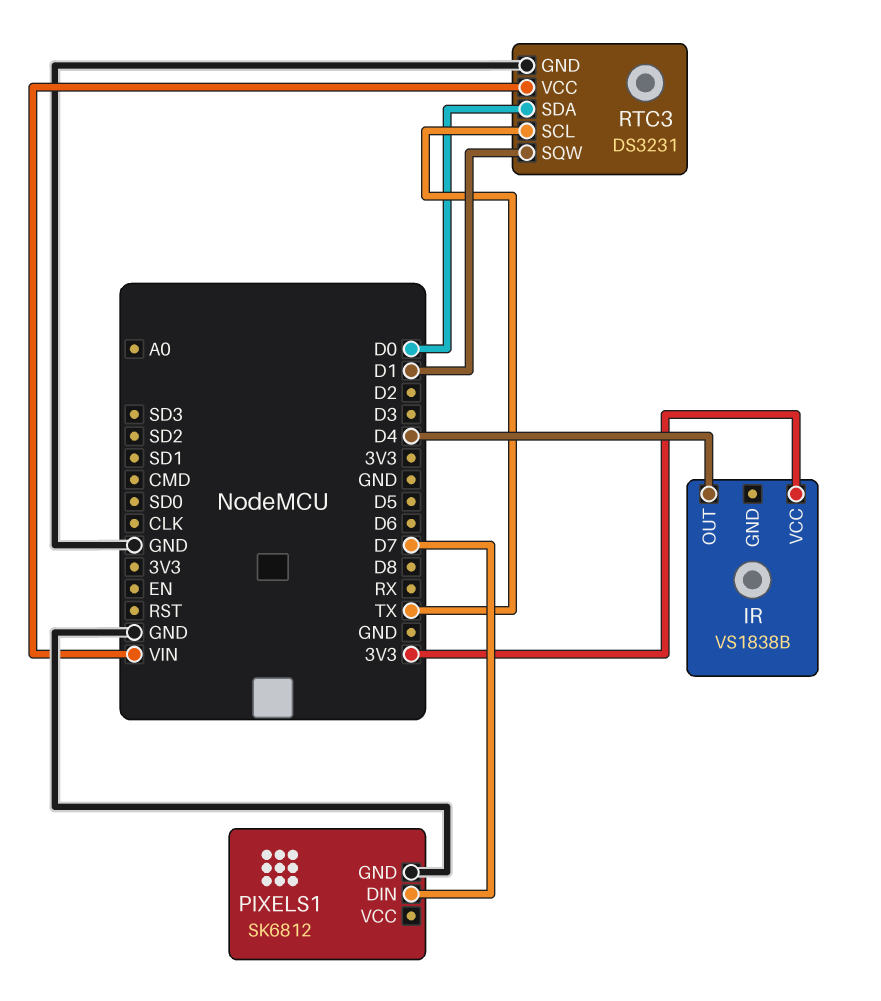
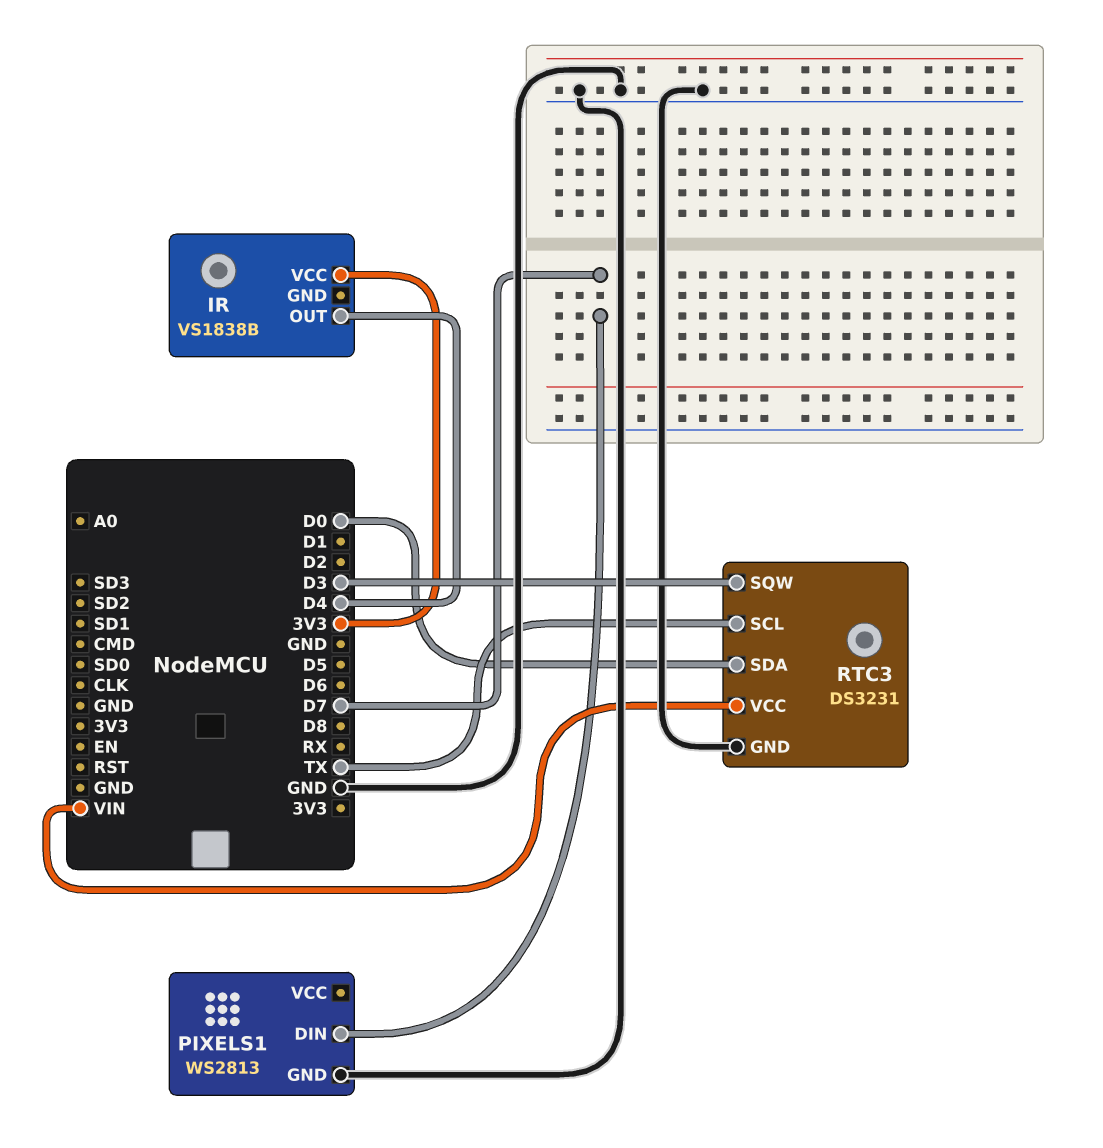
PIXELS1: SK6812 -> WS2813
RTC3 pin SQW: D1 -> D3

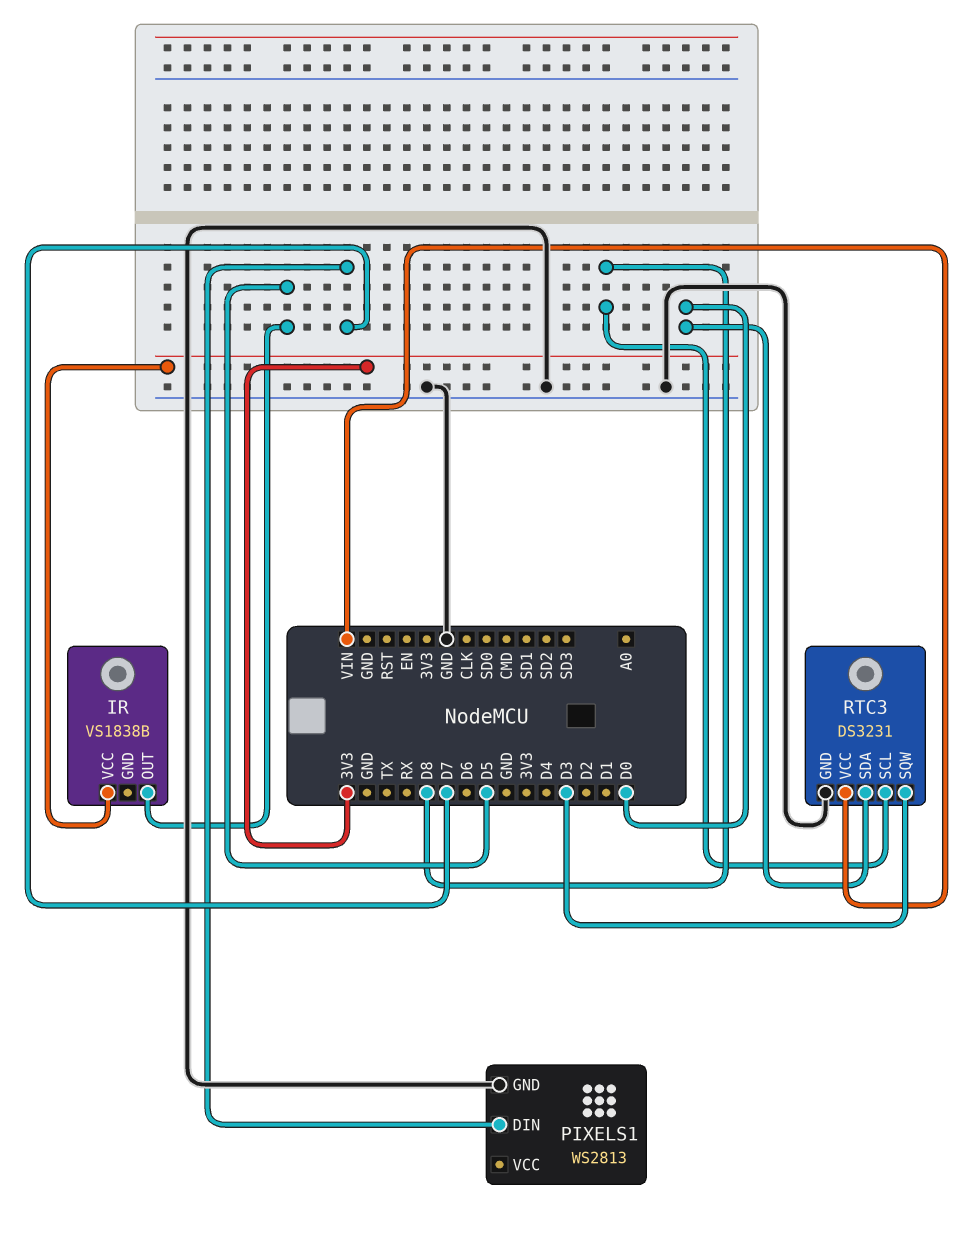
IR pin OUT: D4 -> D5
RTC3 pin SCL: TX -> D8

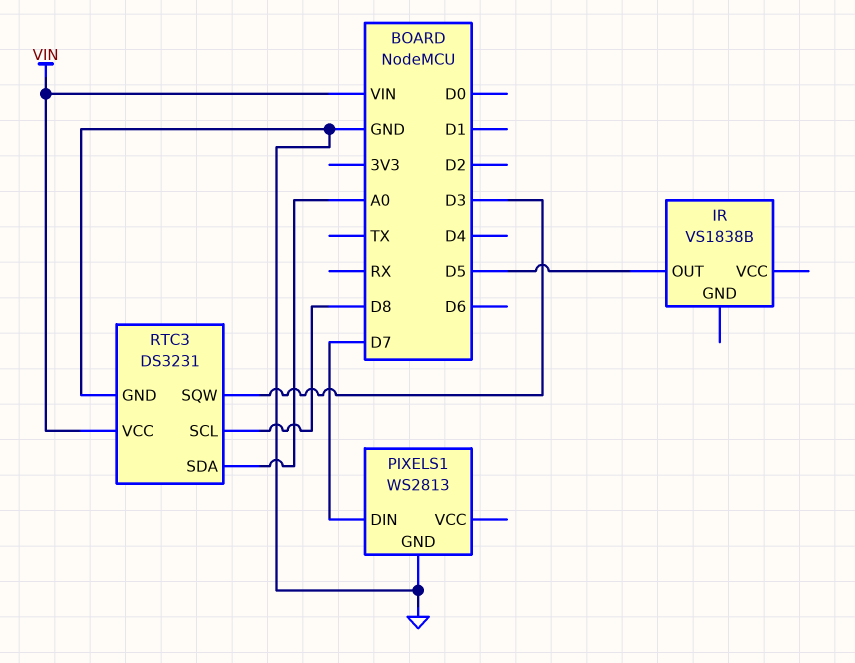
IR pin VCC: 3V3 -> none
RTC3 pin SDA: D0 -> A0

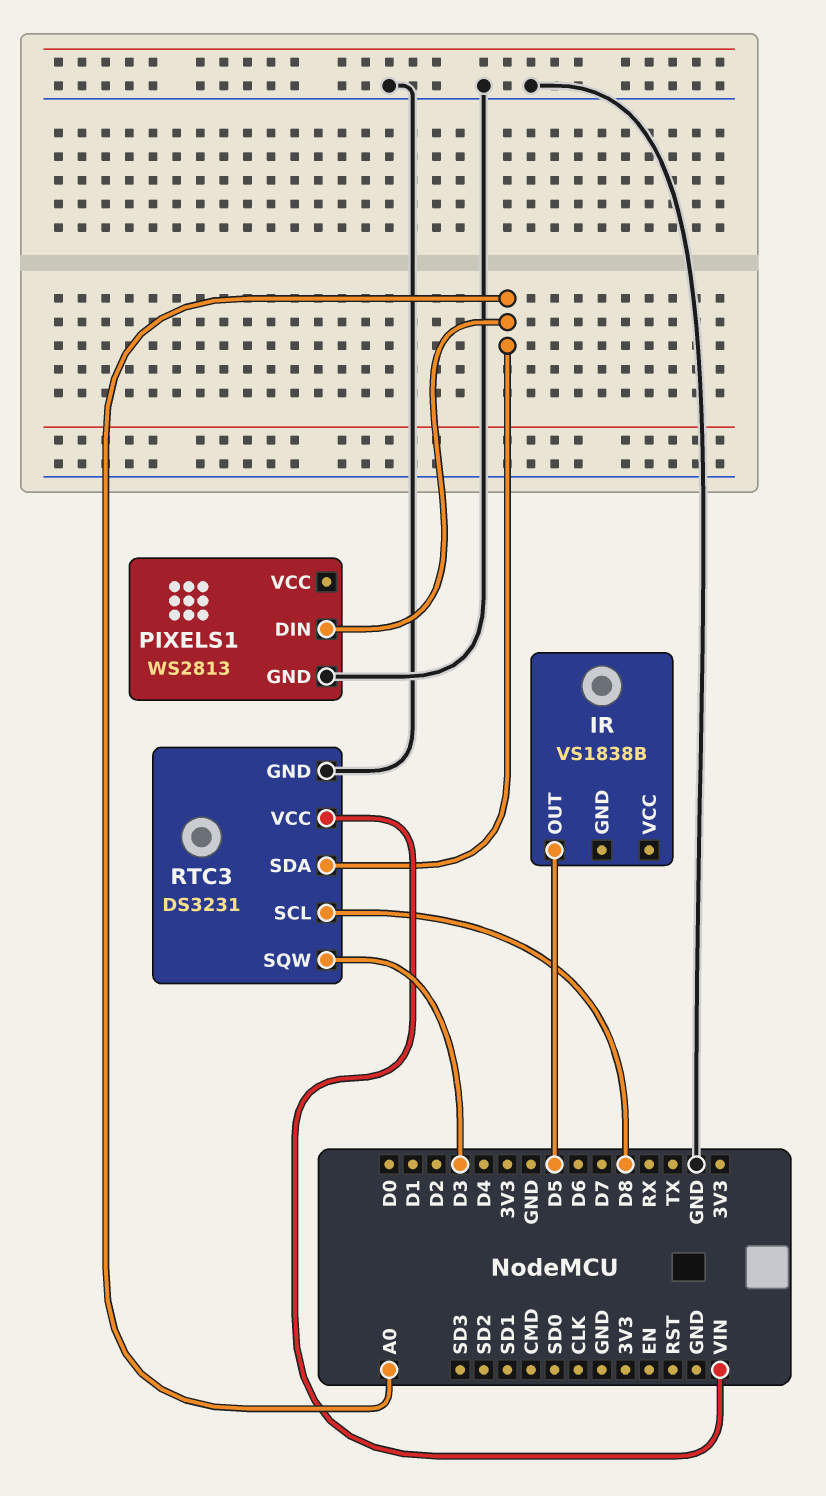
PIXELS1 pin DIN: D7 -> A0

